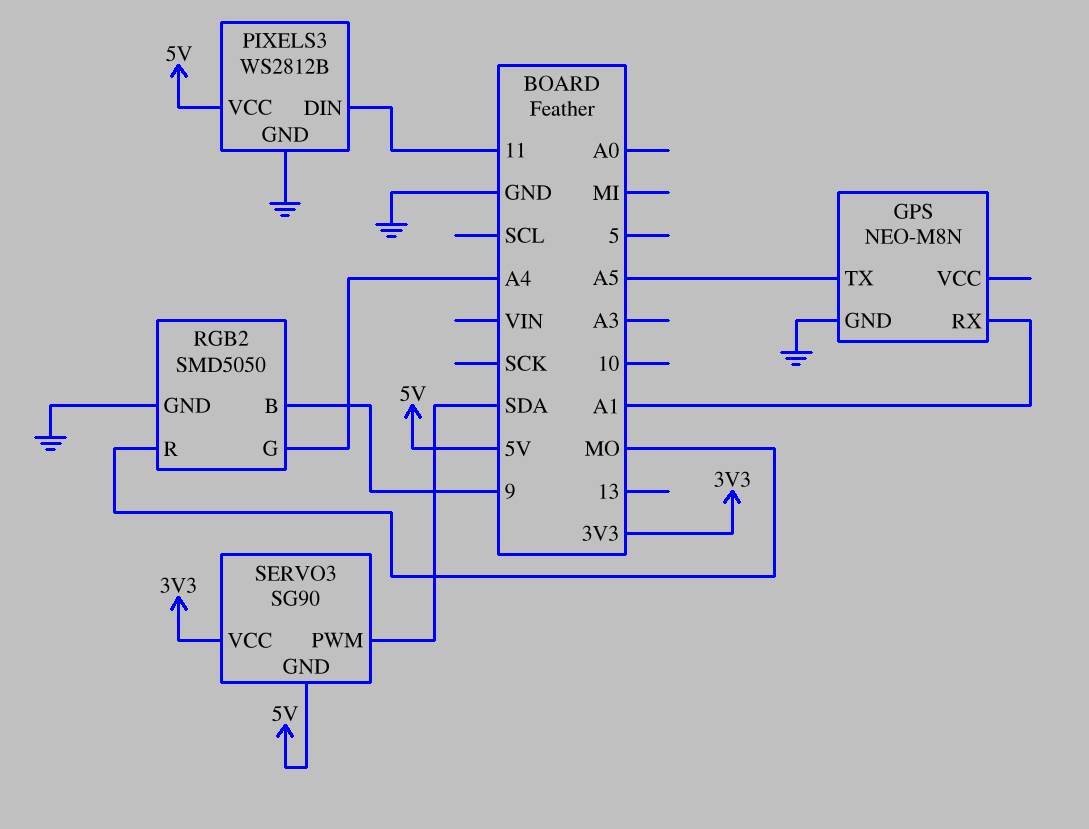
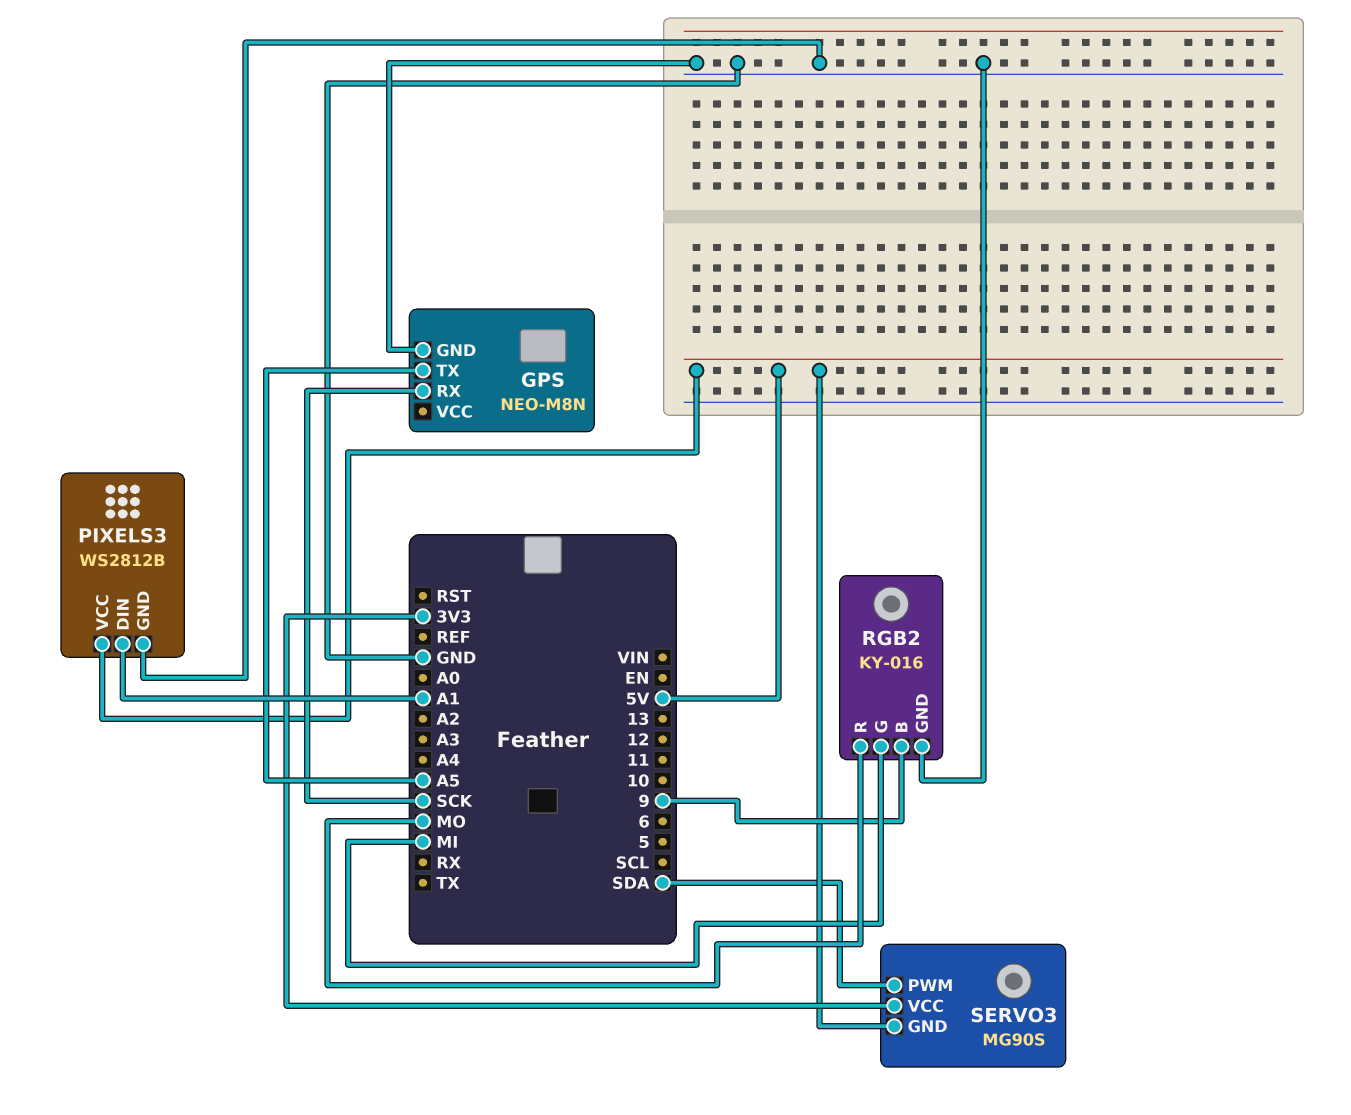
GPS pin RX: A1 -> SCK
PIXELS3 pin DIN: 11 -> A1
RGB2: SMD5050 -> KY-016
RGB2 pin G: A4 -> MI
SERVO3: SG90 -> MG90S

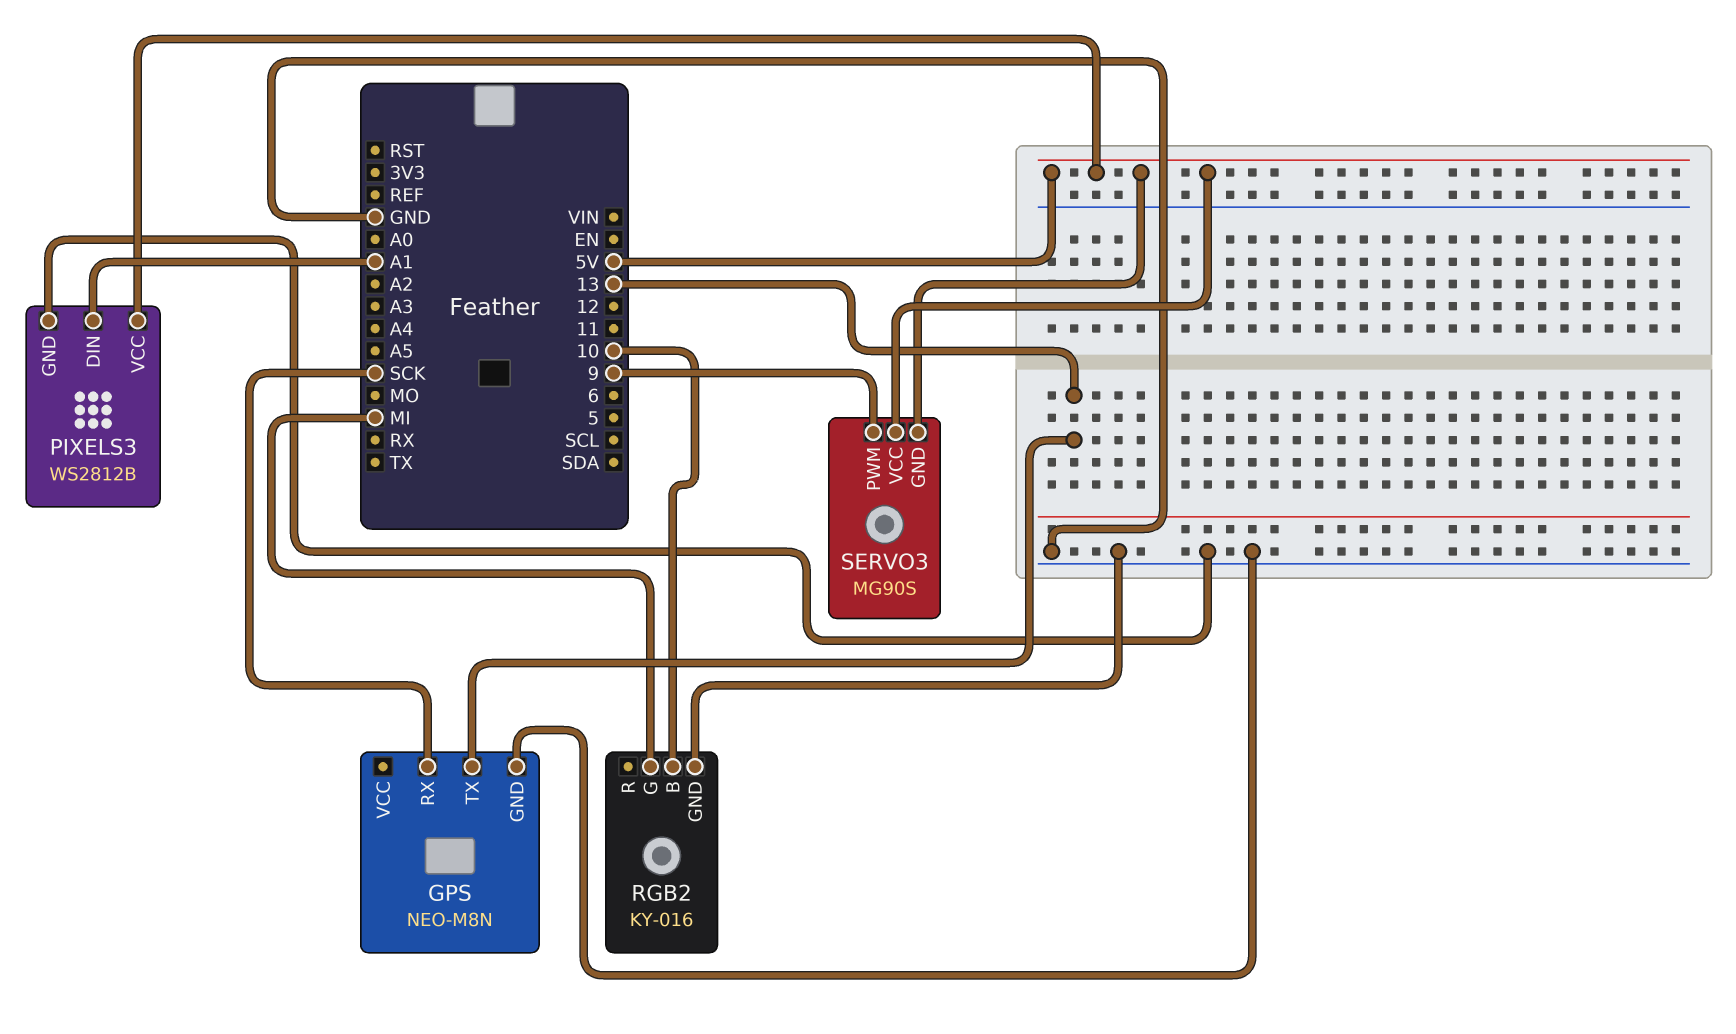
GPS pin TX: A5 -> 13
RGB2 pin B: 9 -> 10
RGB2 pin R: MO -> none
SERVO3 pin PWM: SDA -> 9
SERVO3 pin VCC: 3V3 -> 5V

